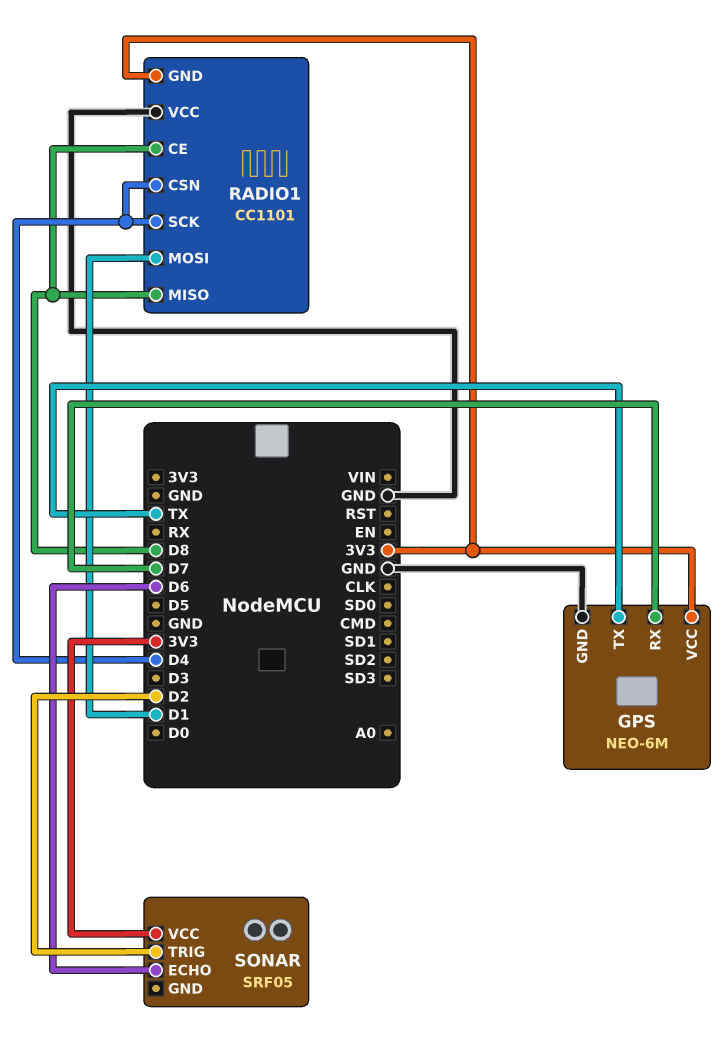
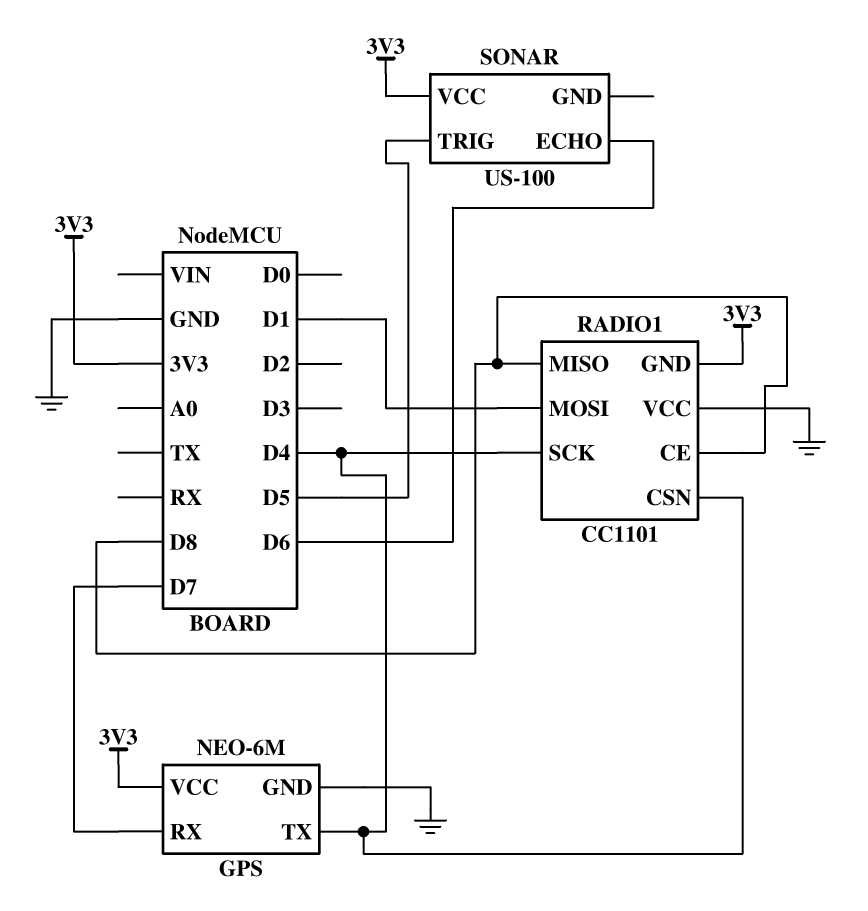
GPS pin TX: TX -> D4
SONAR: SRF05 -> US-100
SONAR pin TRIG: D2 -> D5

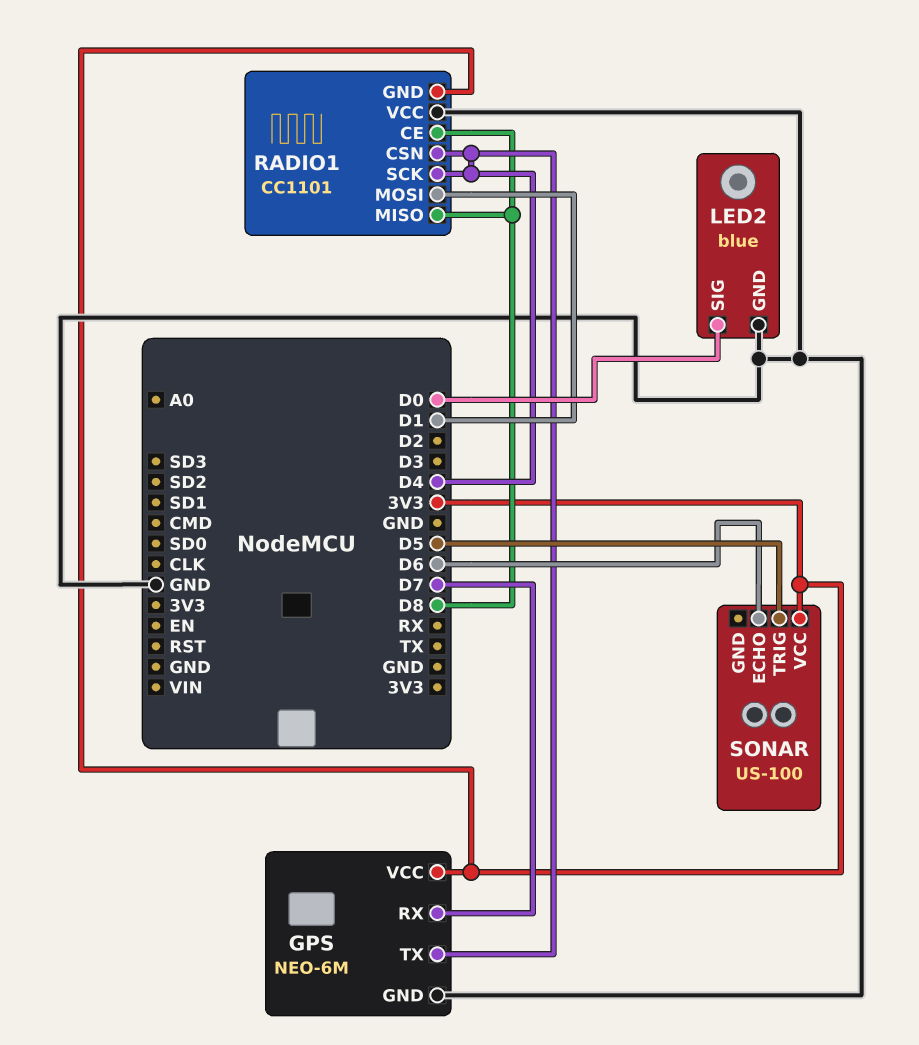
LED2: none -> blue
LED2 pin GND: none -> GND
LED2 pin SIG: none -> D0

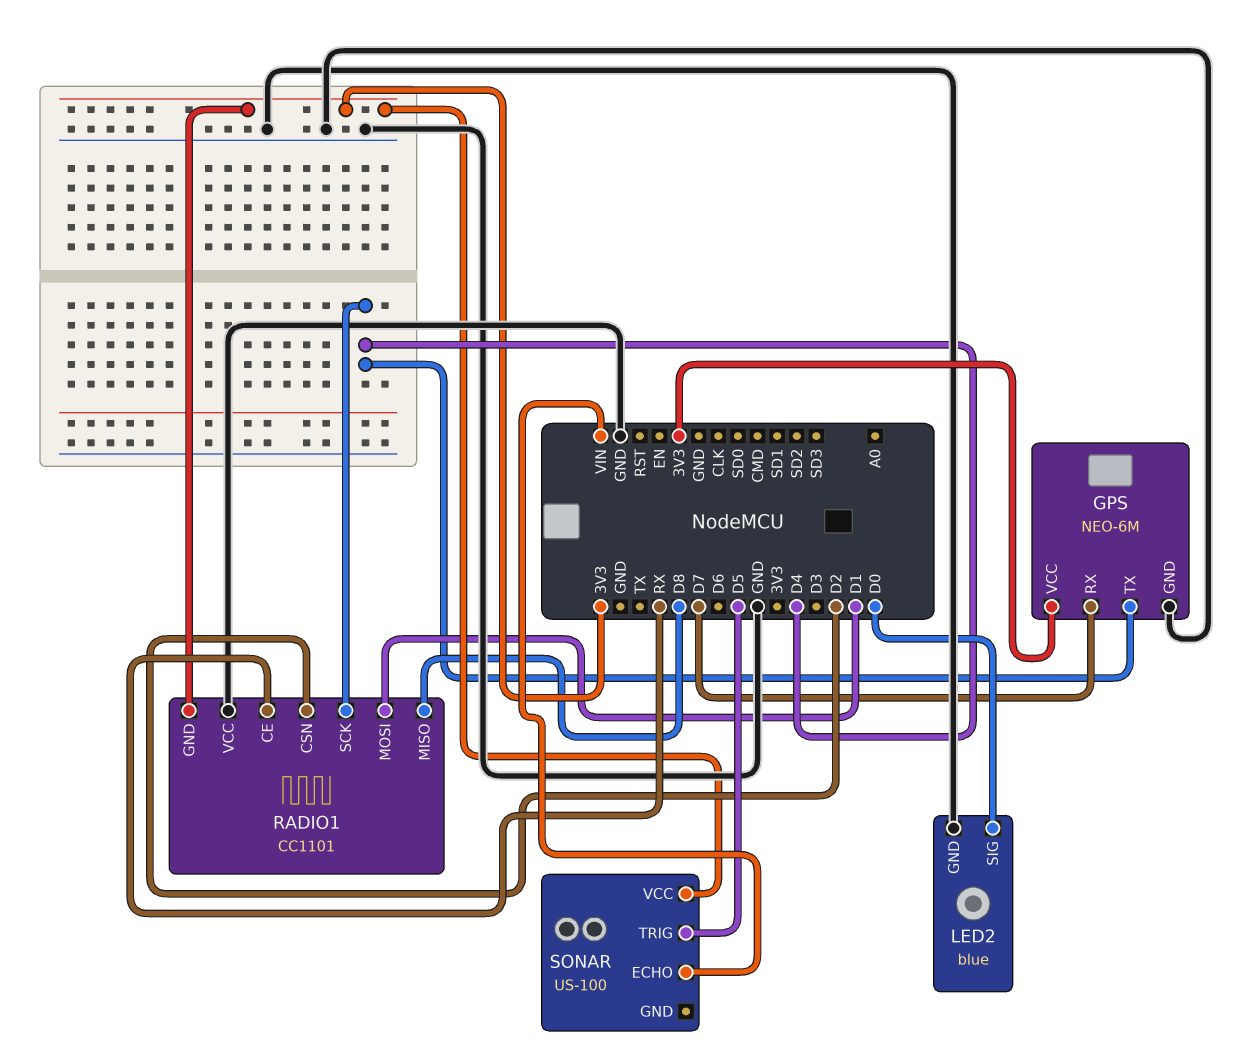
RADIO1 pin CE: D8 -> RX
RADIO1 pin CSN: D4 -> D2
SONAR pin ECHO: D6 -> VIN

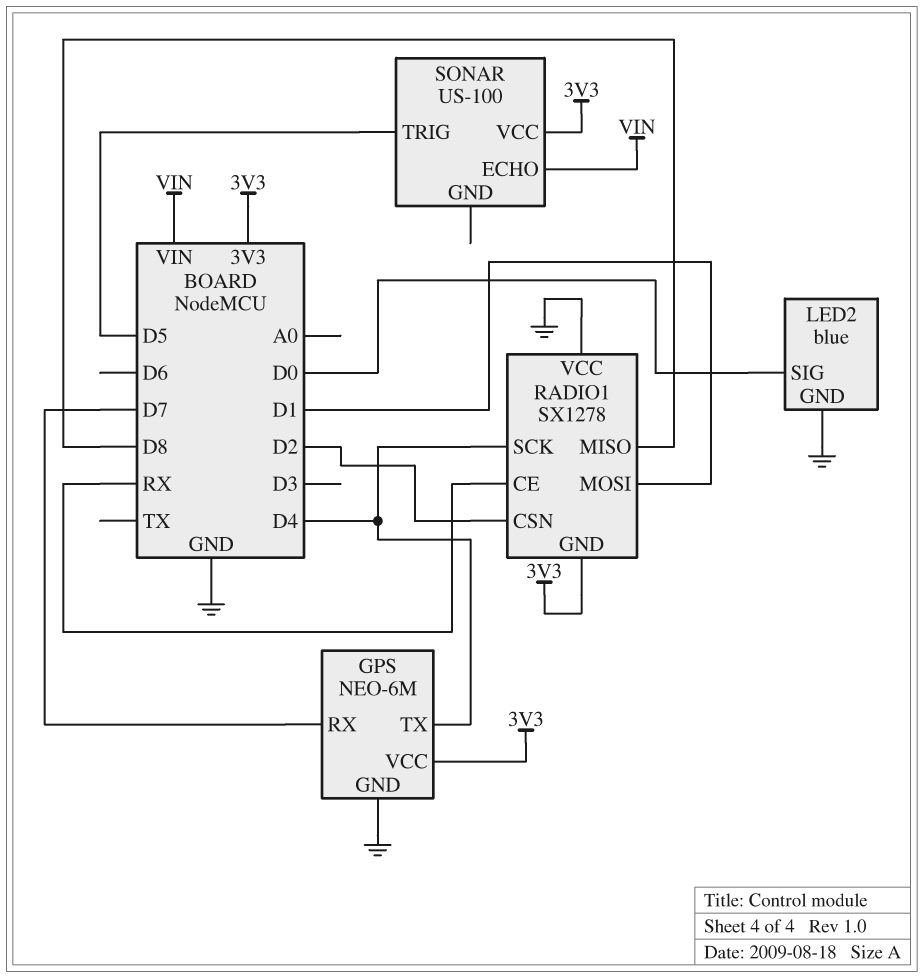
RADIO1: CC1101 -> SX1278

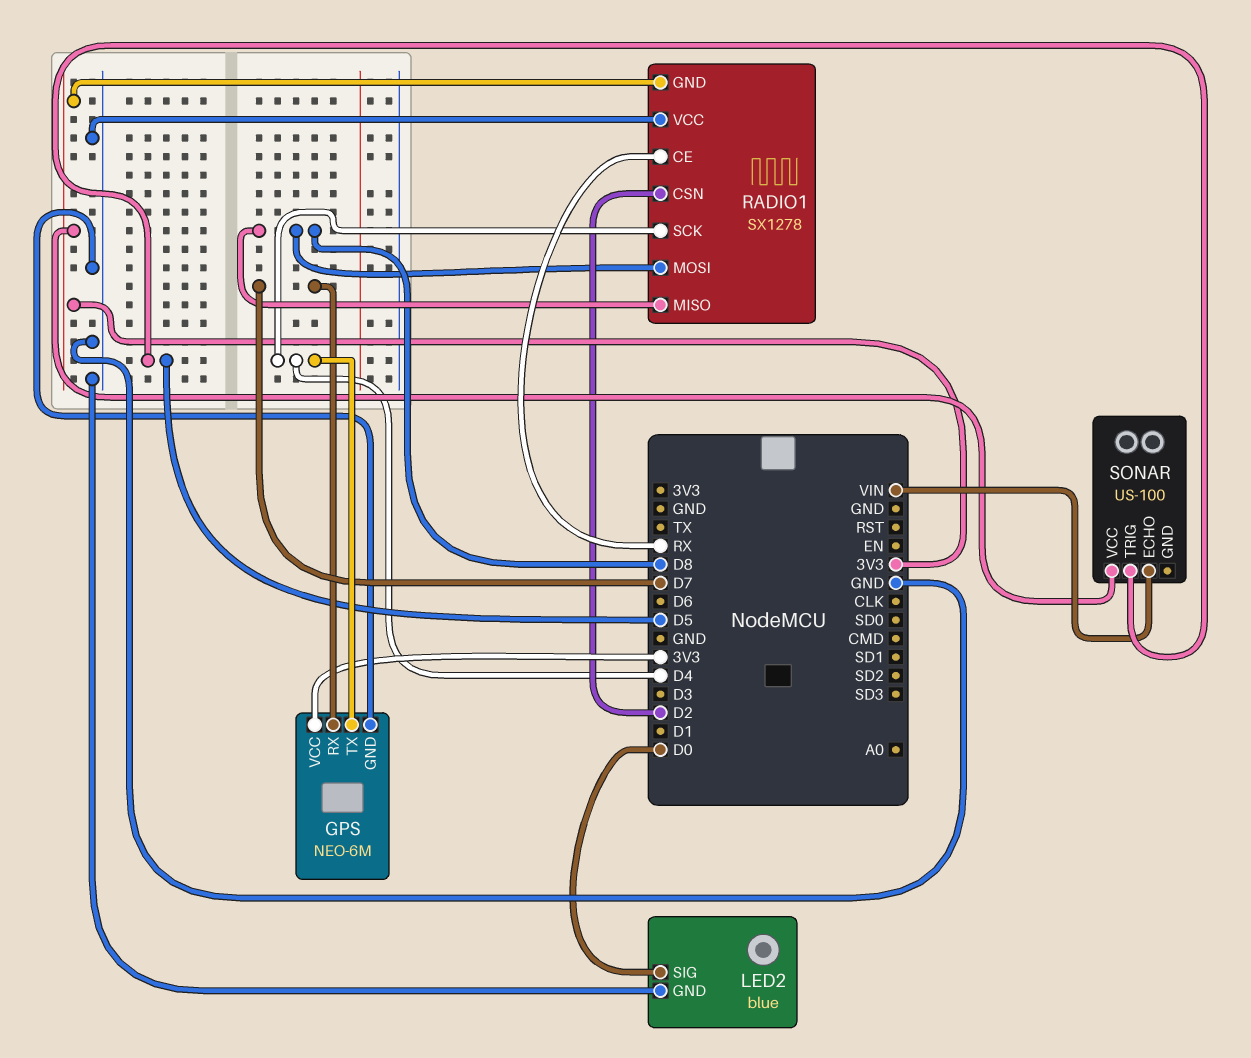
RADIO1 pin MOSI: D1 -> D8

